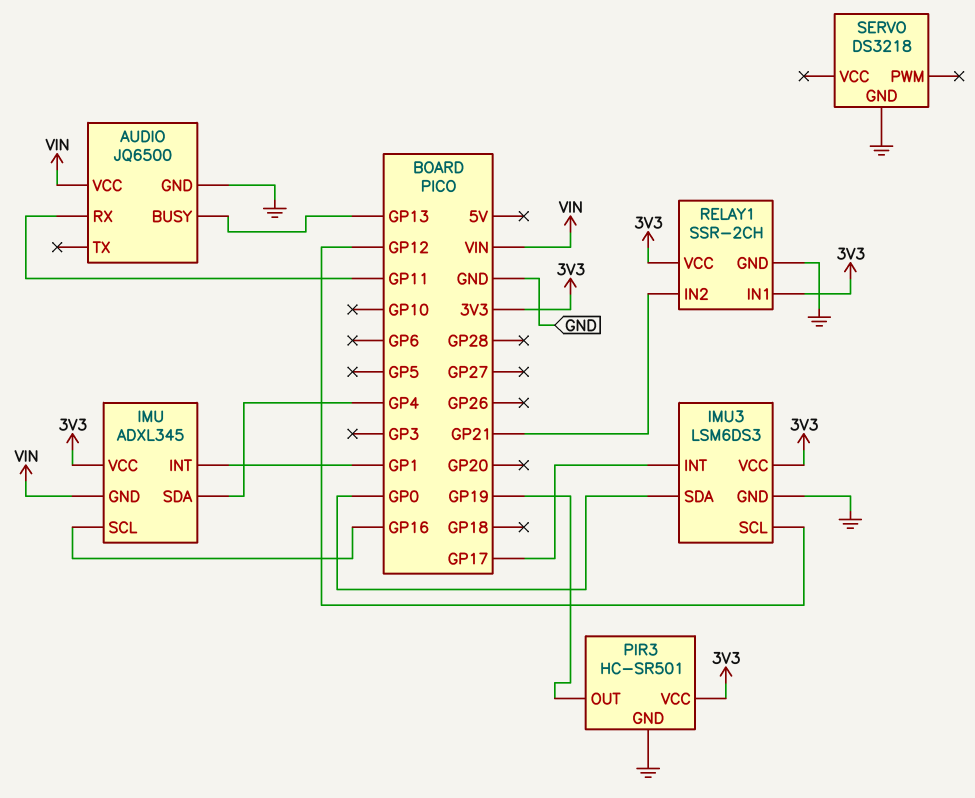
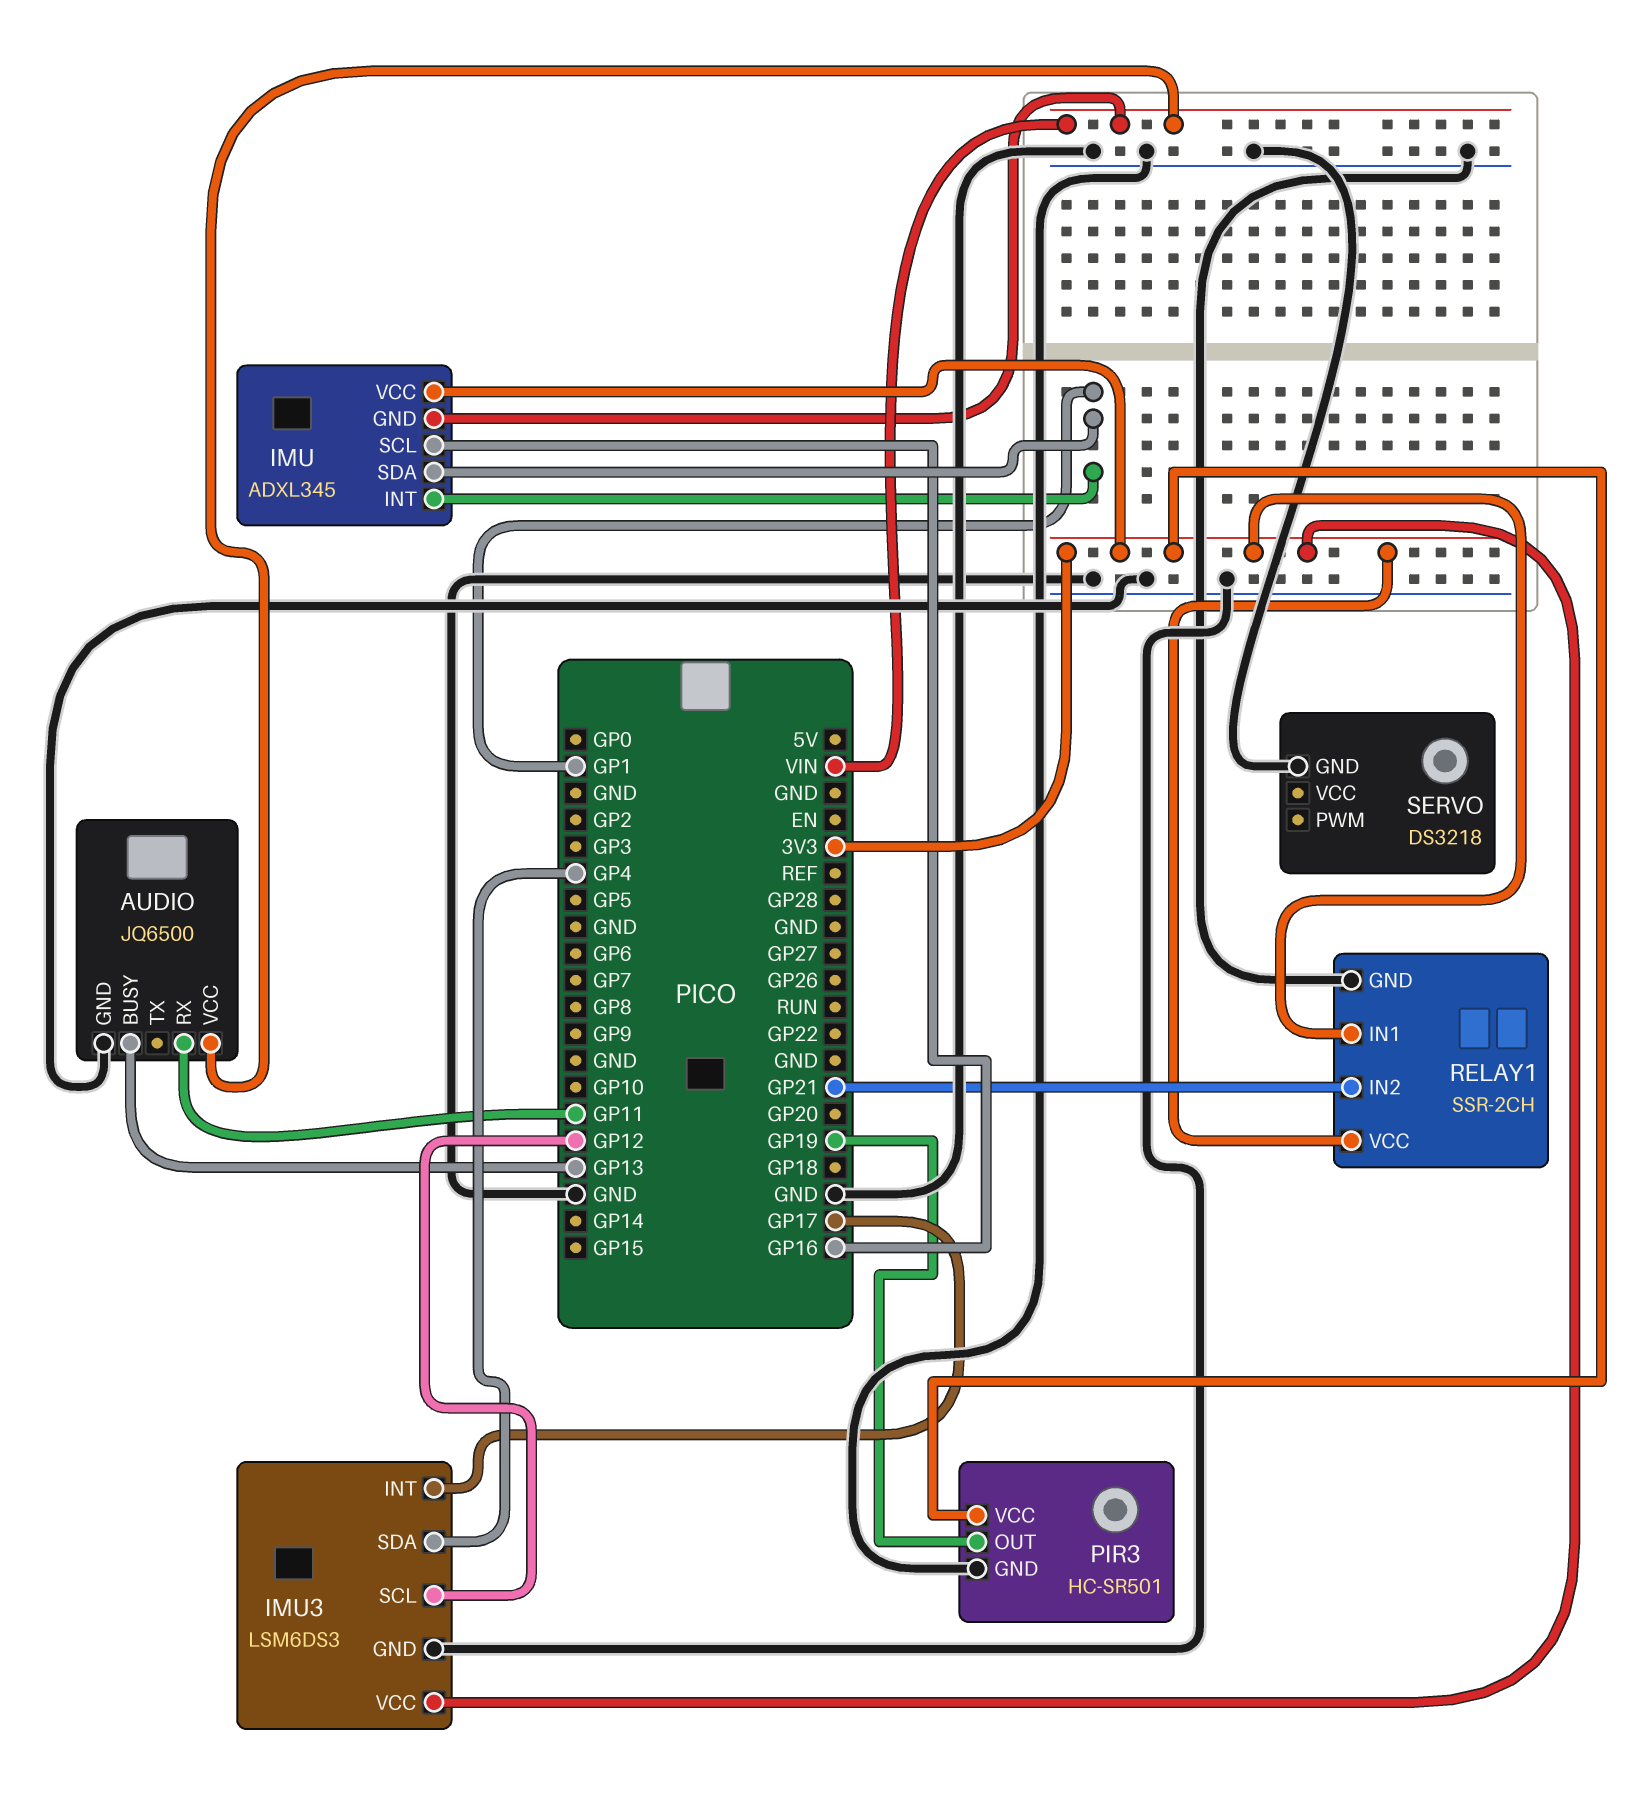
IMU pin SDA: GP4 -> GP1
IMU3 pin SDA: GP0 -> GP4

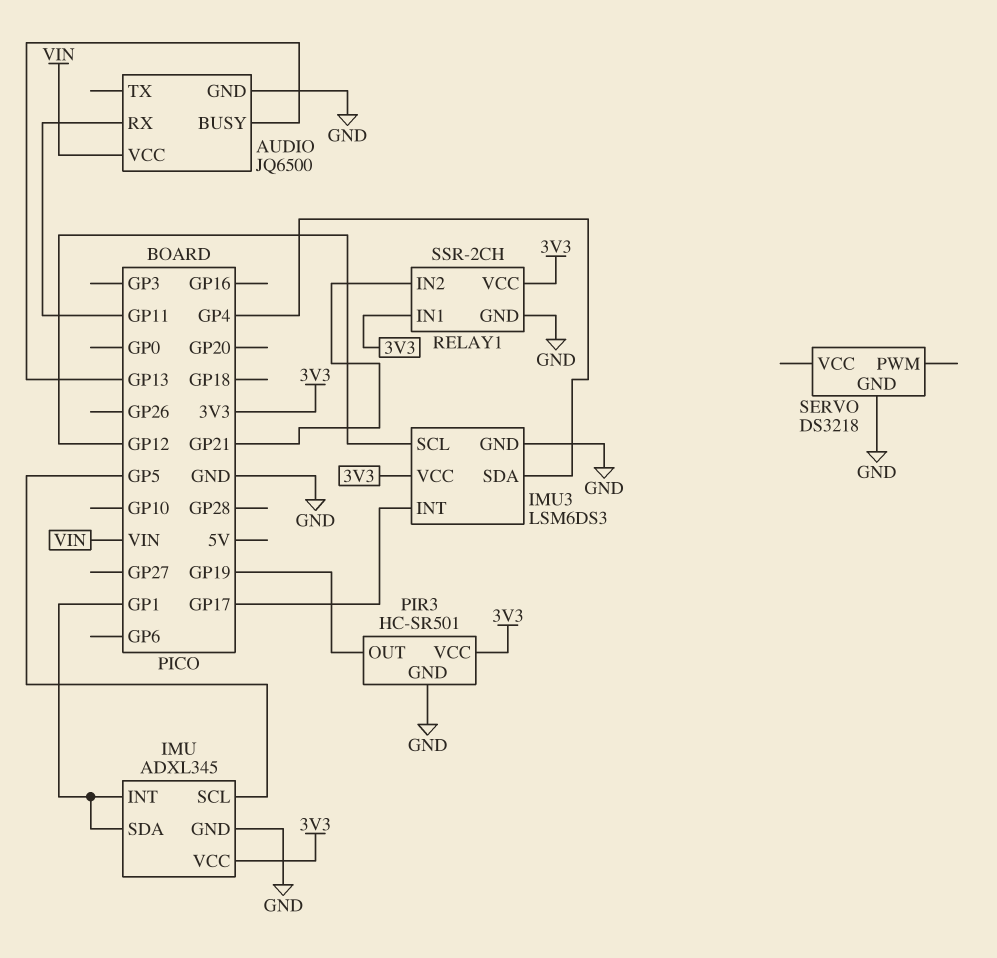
IMU pin GND: VIN -> GND
IMU pin SCL: GP16 -> GP5

